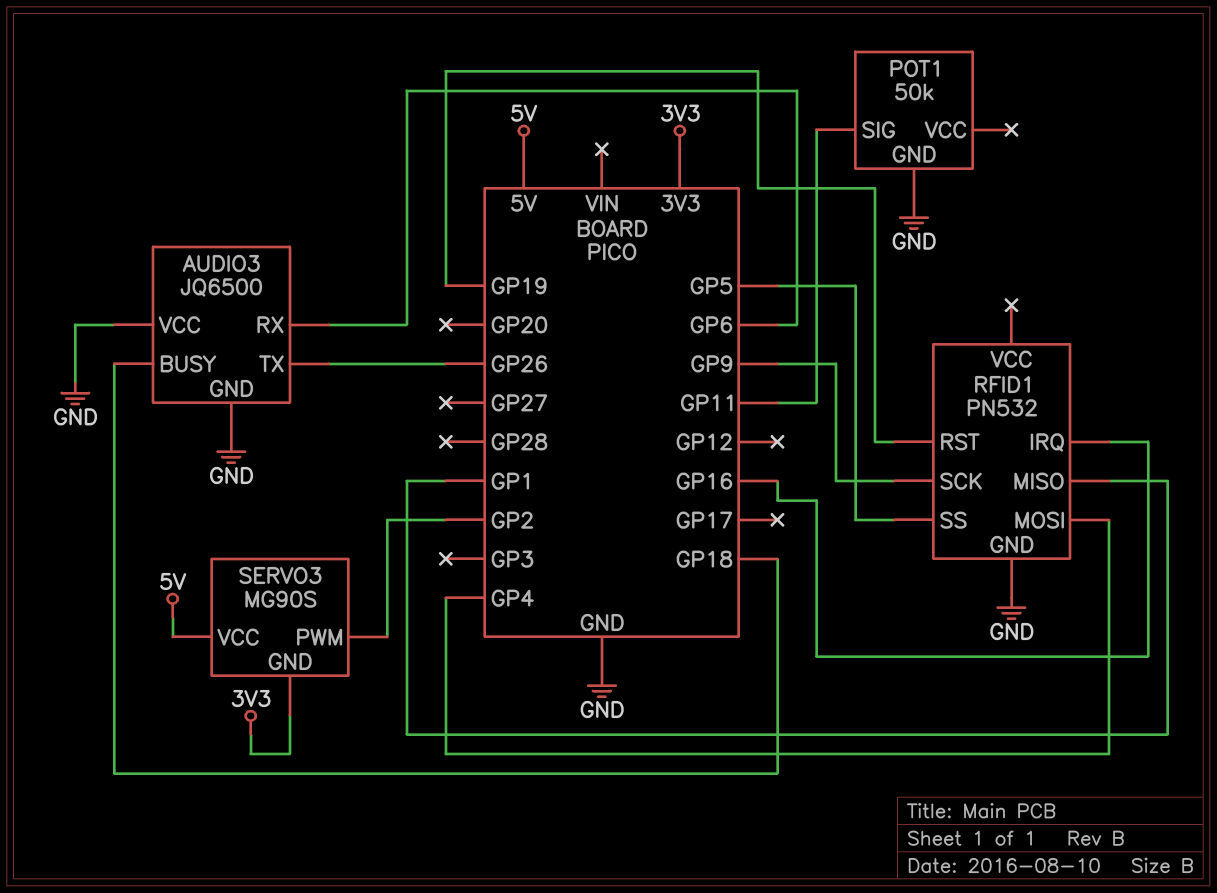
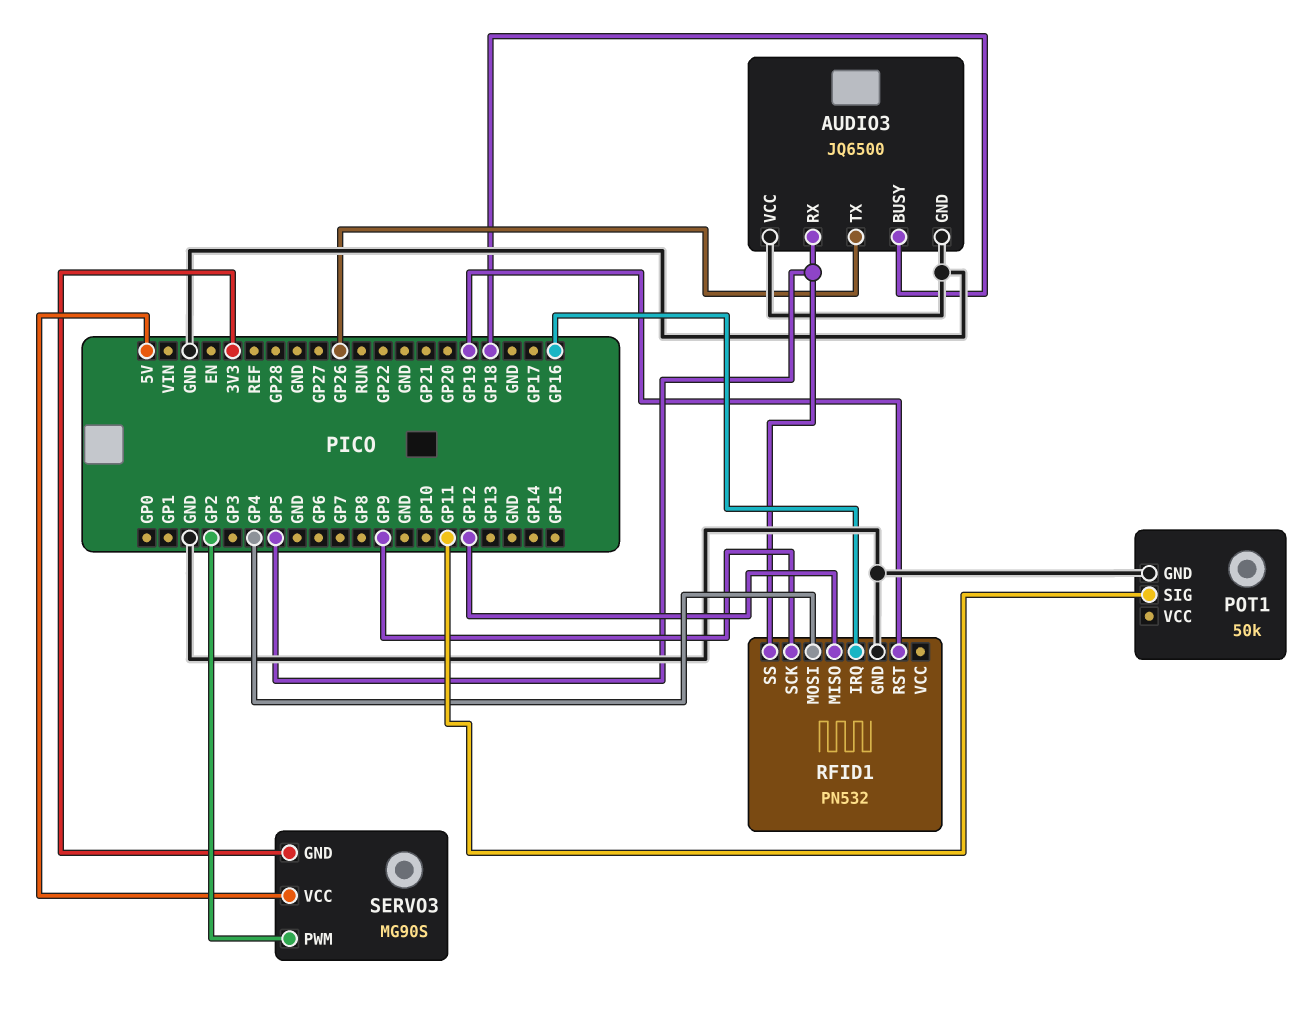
AUDIO3 pin RX: GP6 -> GP5
RFID1 pin MISO: GP1 -> GP12

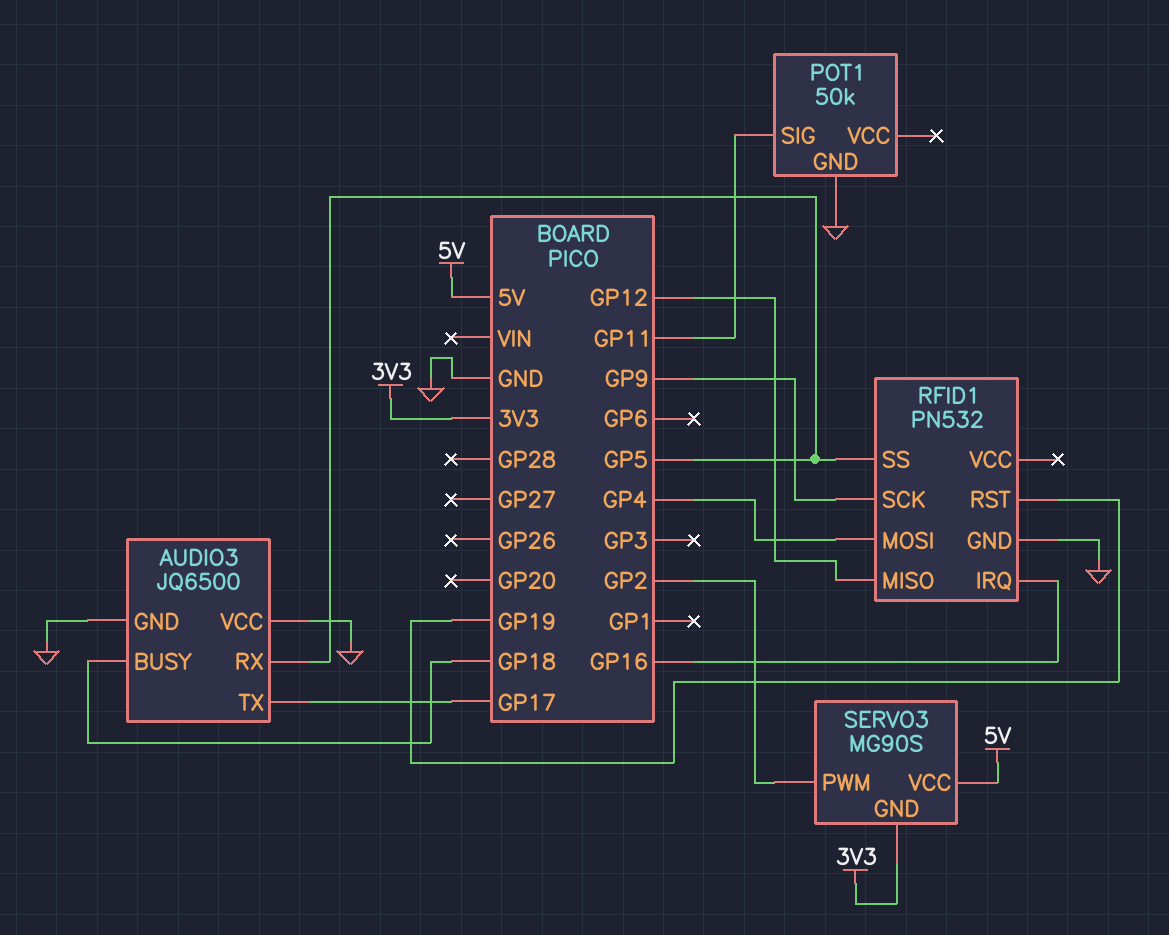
AUDIO3 pin TX: GP26 -> GP17

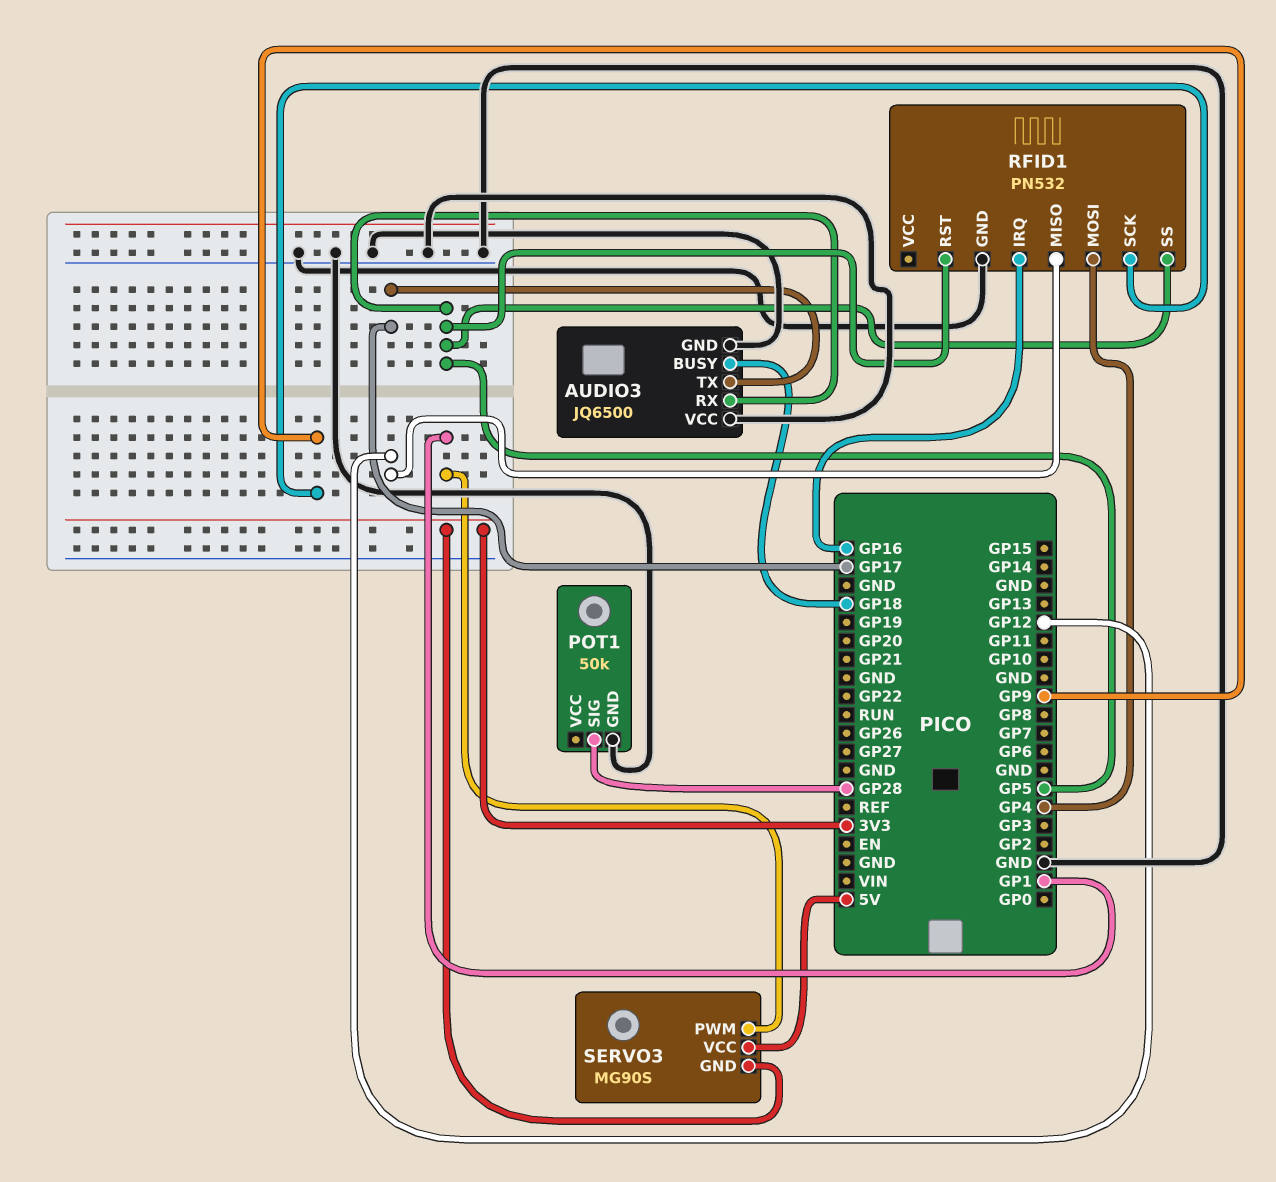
POT1 pin SIG: GP11 -> GP28
RFID1 pin RST: GP19 -> GP5
SERVO3 pin PWM: GP2 -> GP1

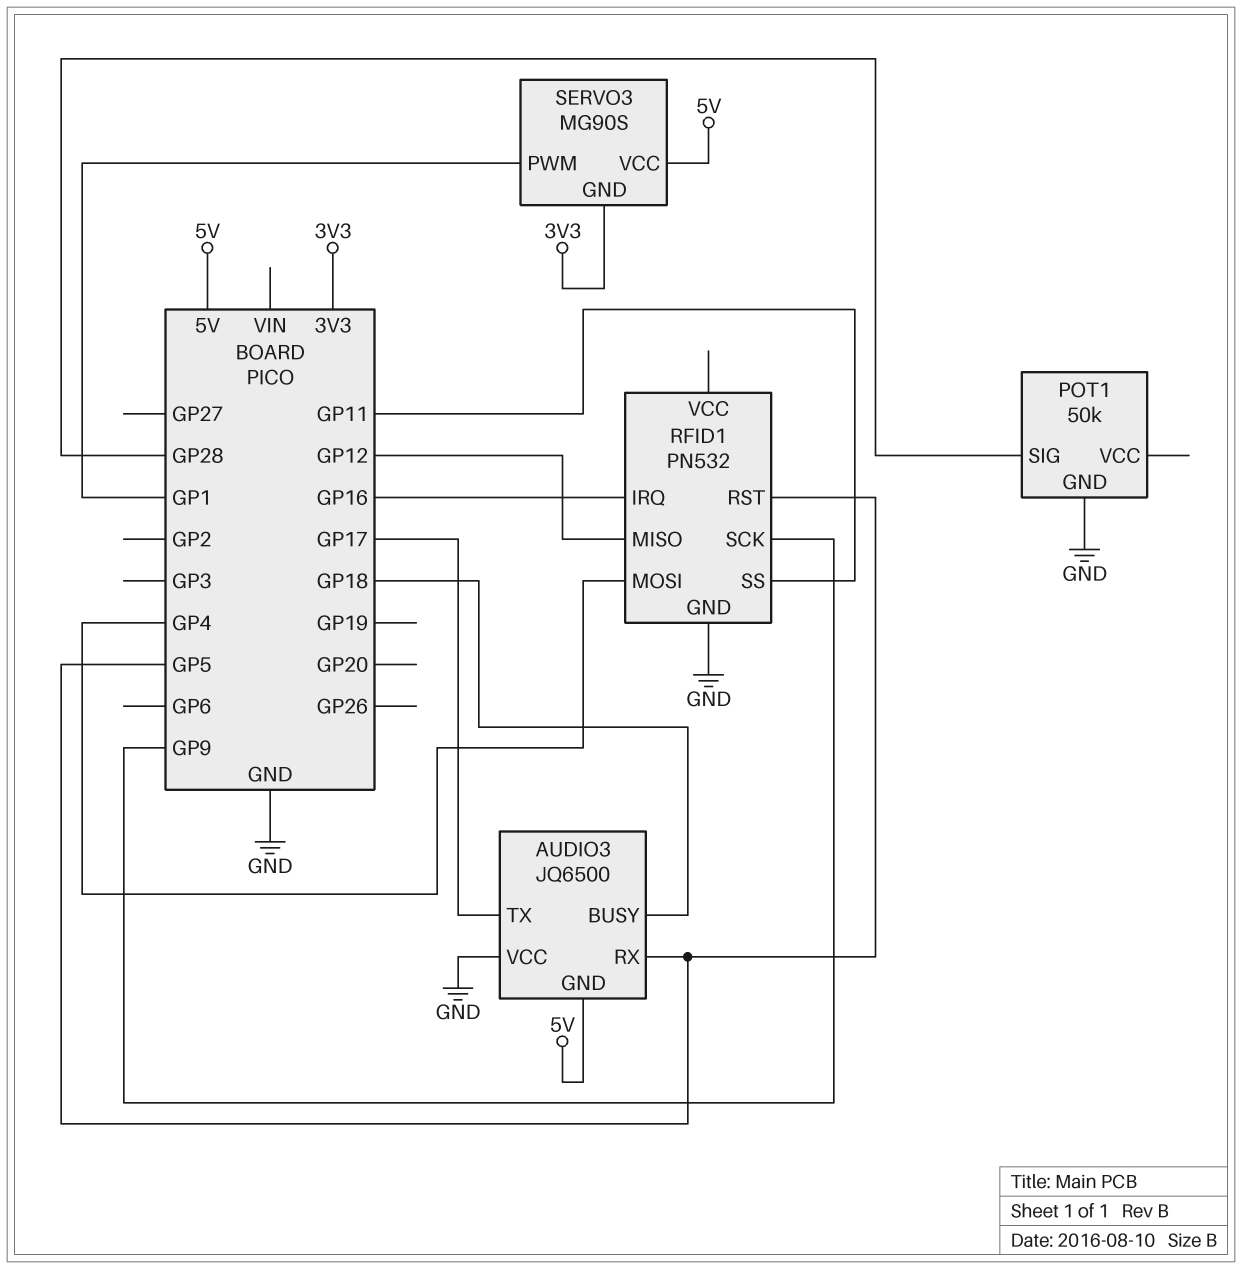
AUDIO3 pin GND: GND -> 5V
RFID1 pin SS: GP5 -> GP11

